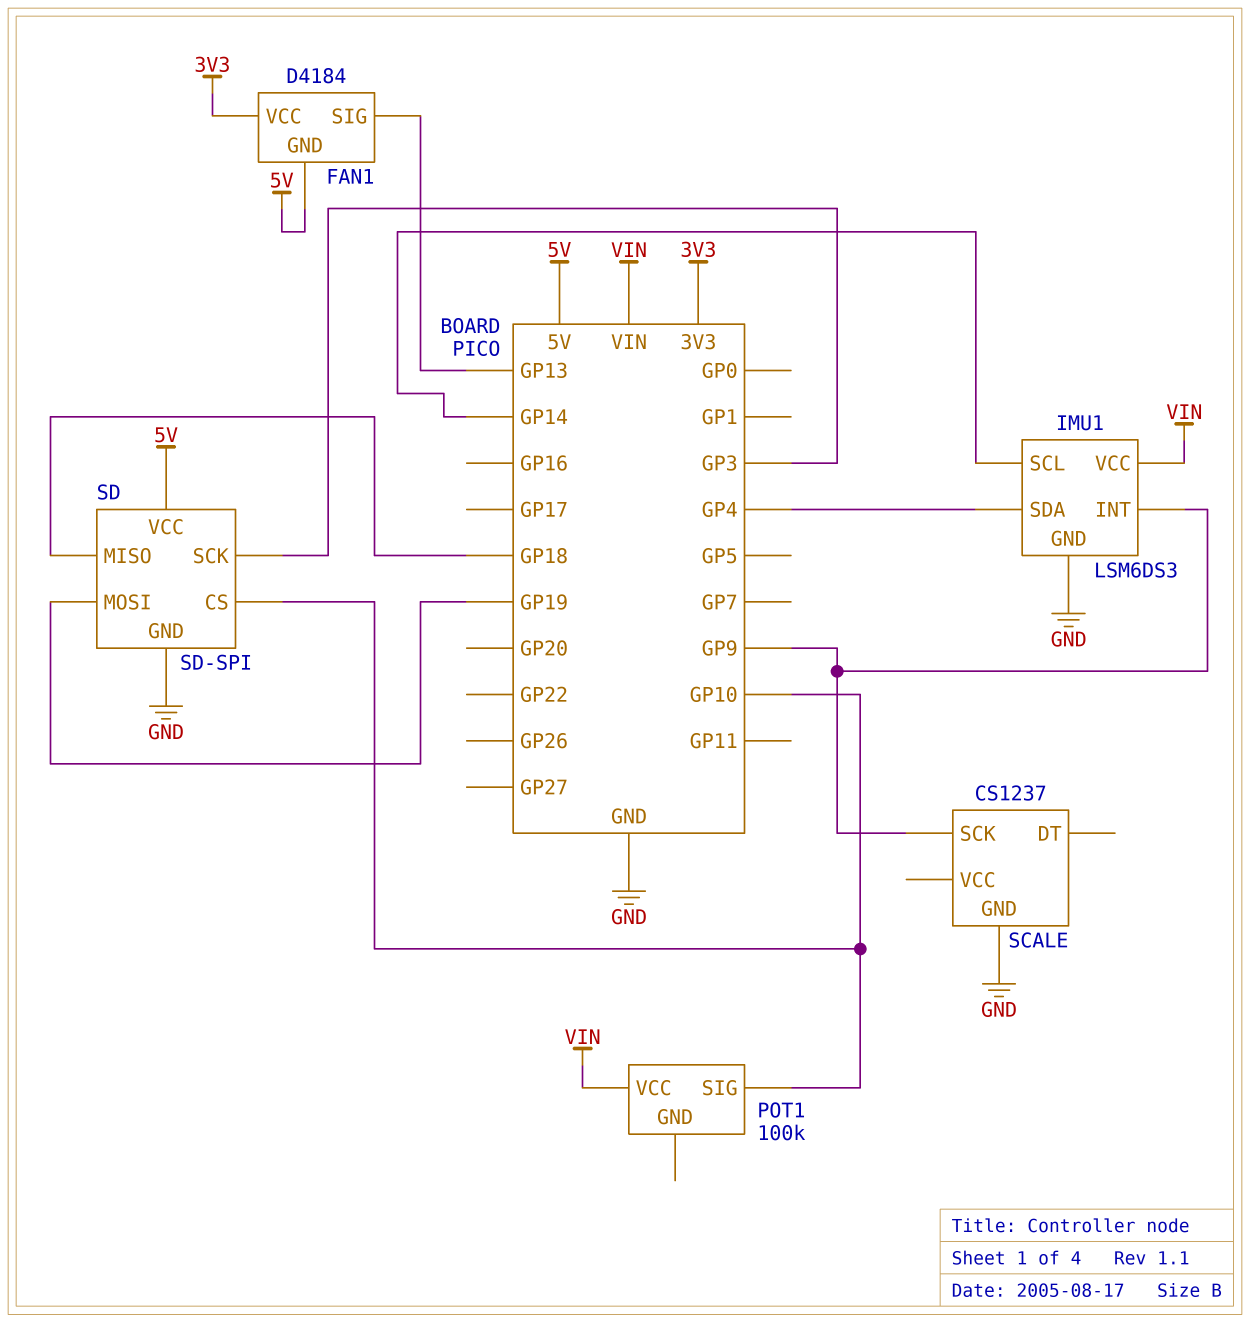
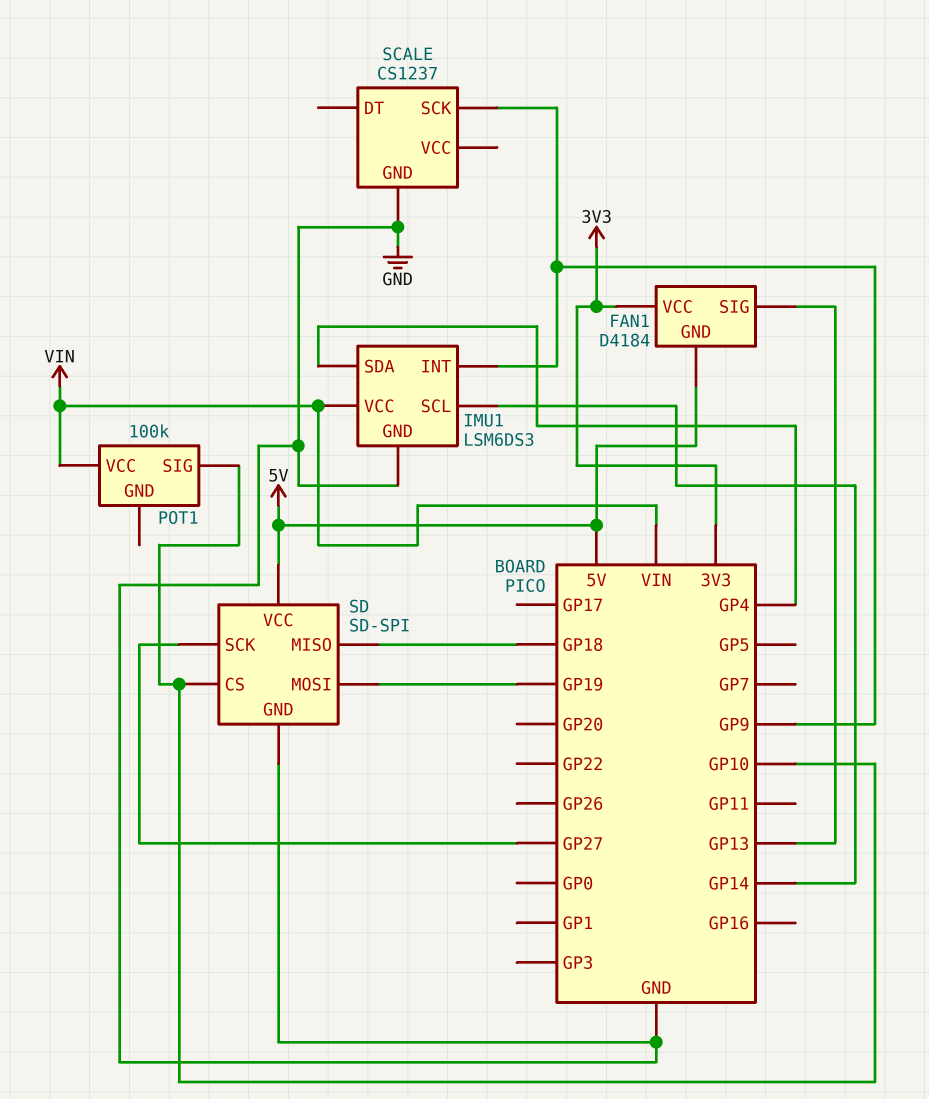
SD pin SCK: GP3 -> GP27

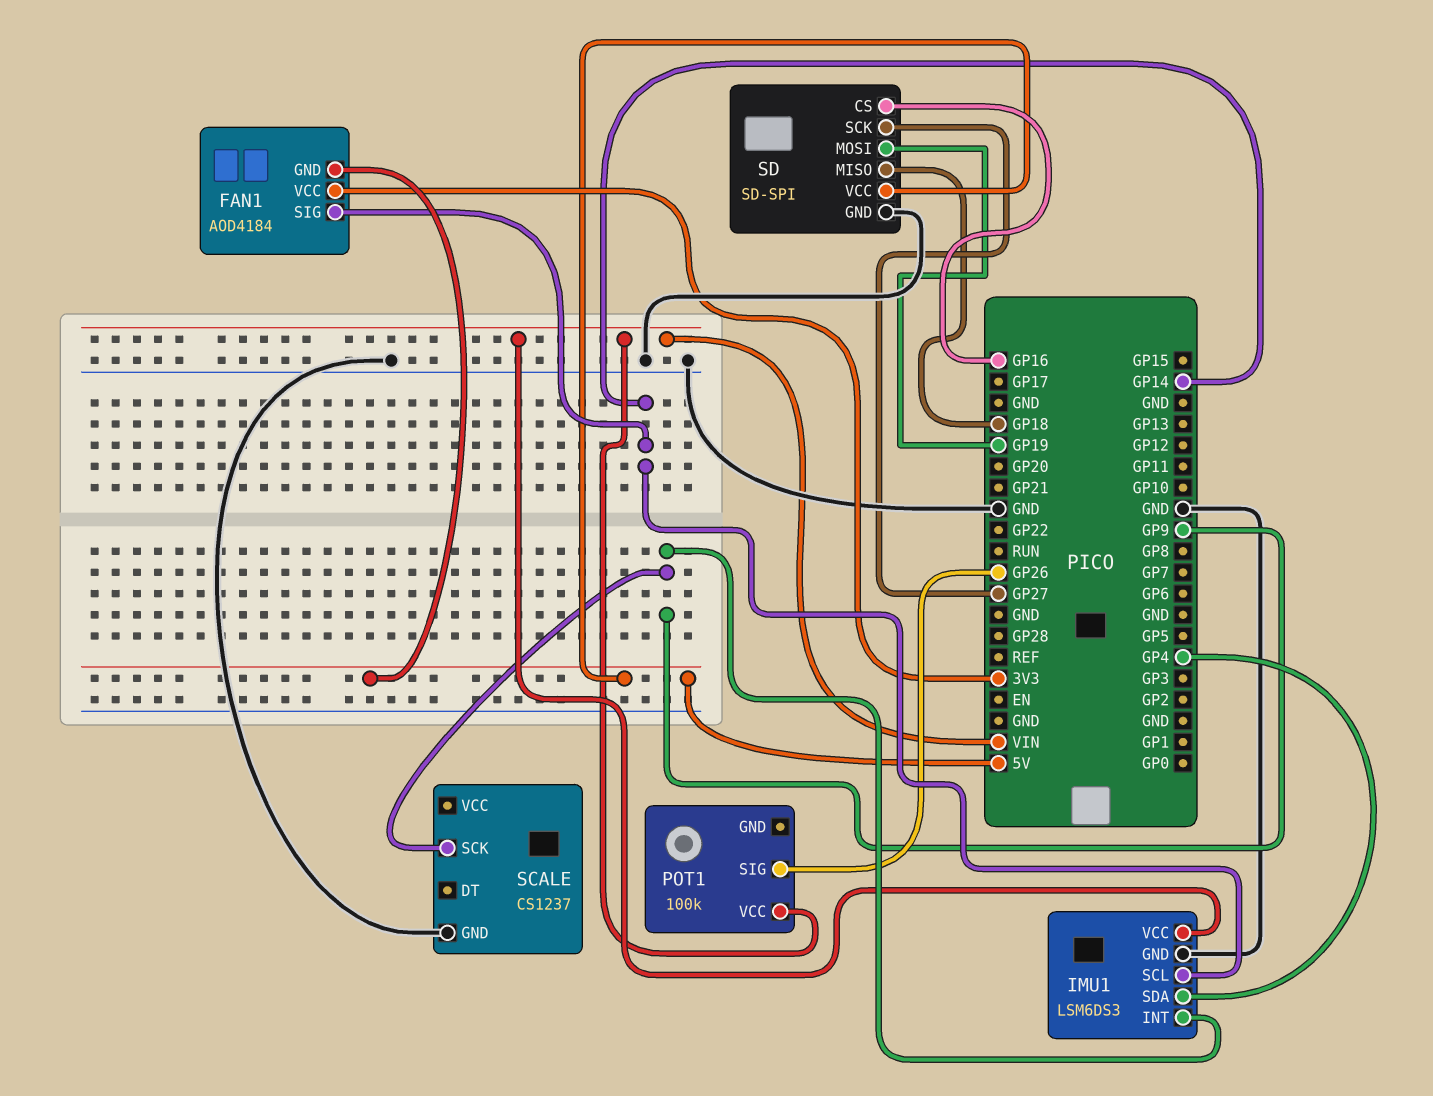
FAN1: D4184 -> AOD4184
FAN1 pin SIG: GP13 -> GP14
POT1 pin SIG: GP10 -> GP26
SD pin CS: GP10 -> GP16

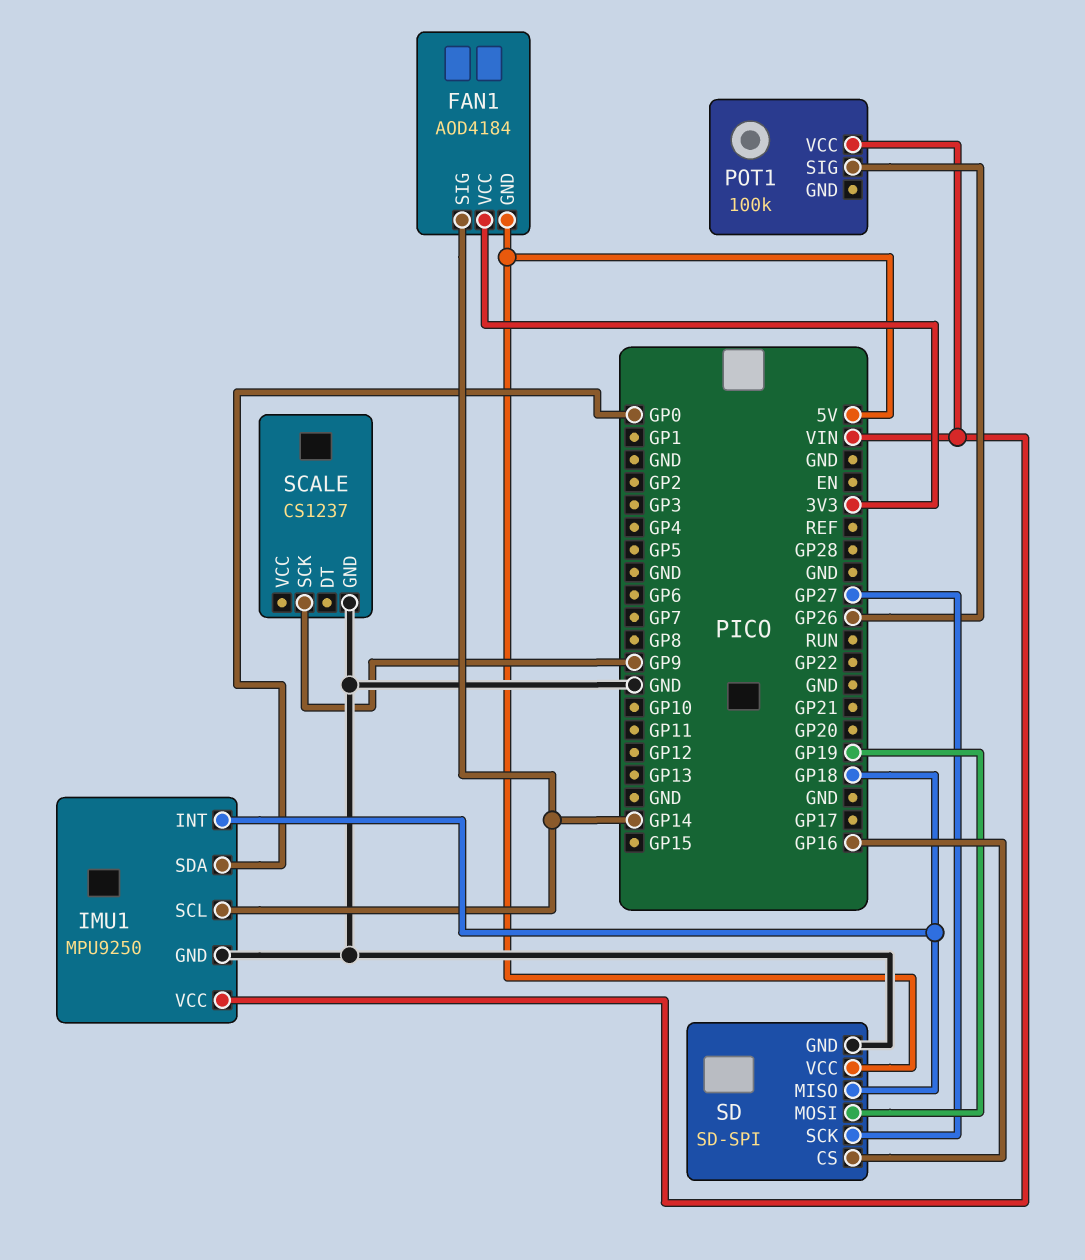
IMU1: LSM6DS3 -> MPU9250
IMU1 pin INT: GP9 -> GP18
IMU1 pin SDA: GP4 -> GP0

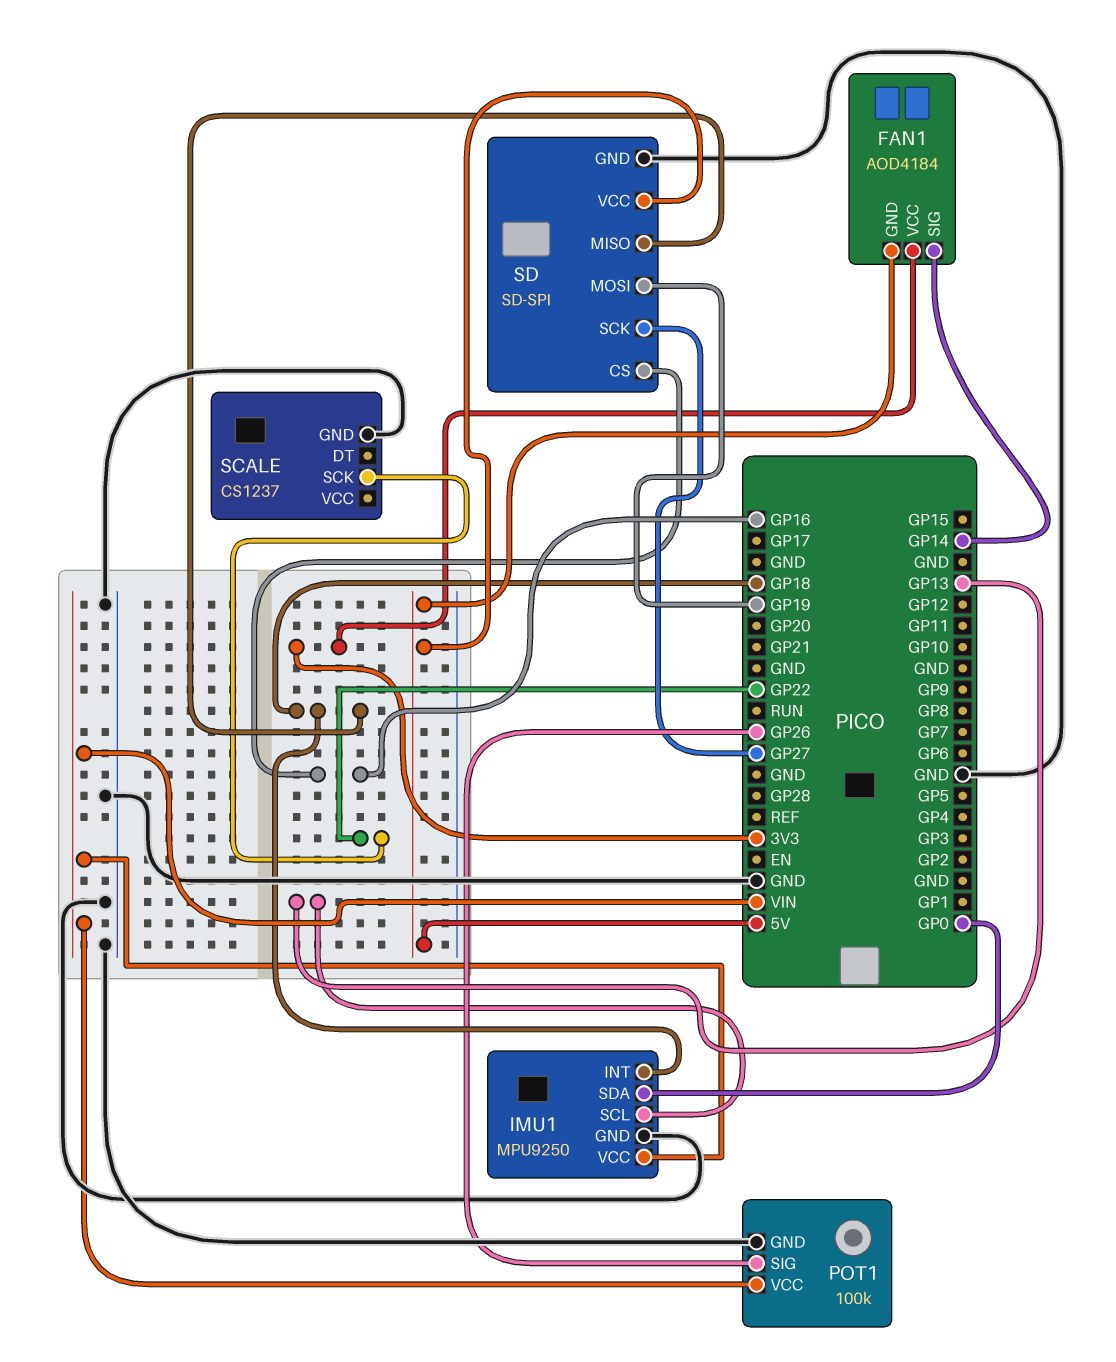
IMU1 pin SCL: GP14 -> GP13
POT1 pin GND: none -> GND
SCALE pin SCK: GP9 -> GP22

